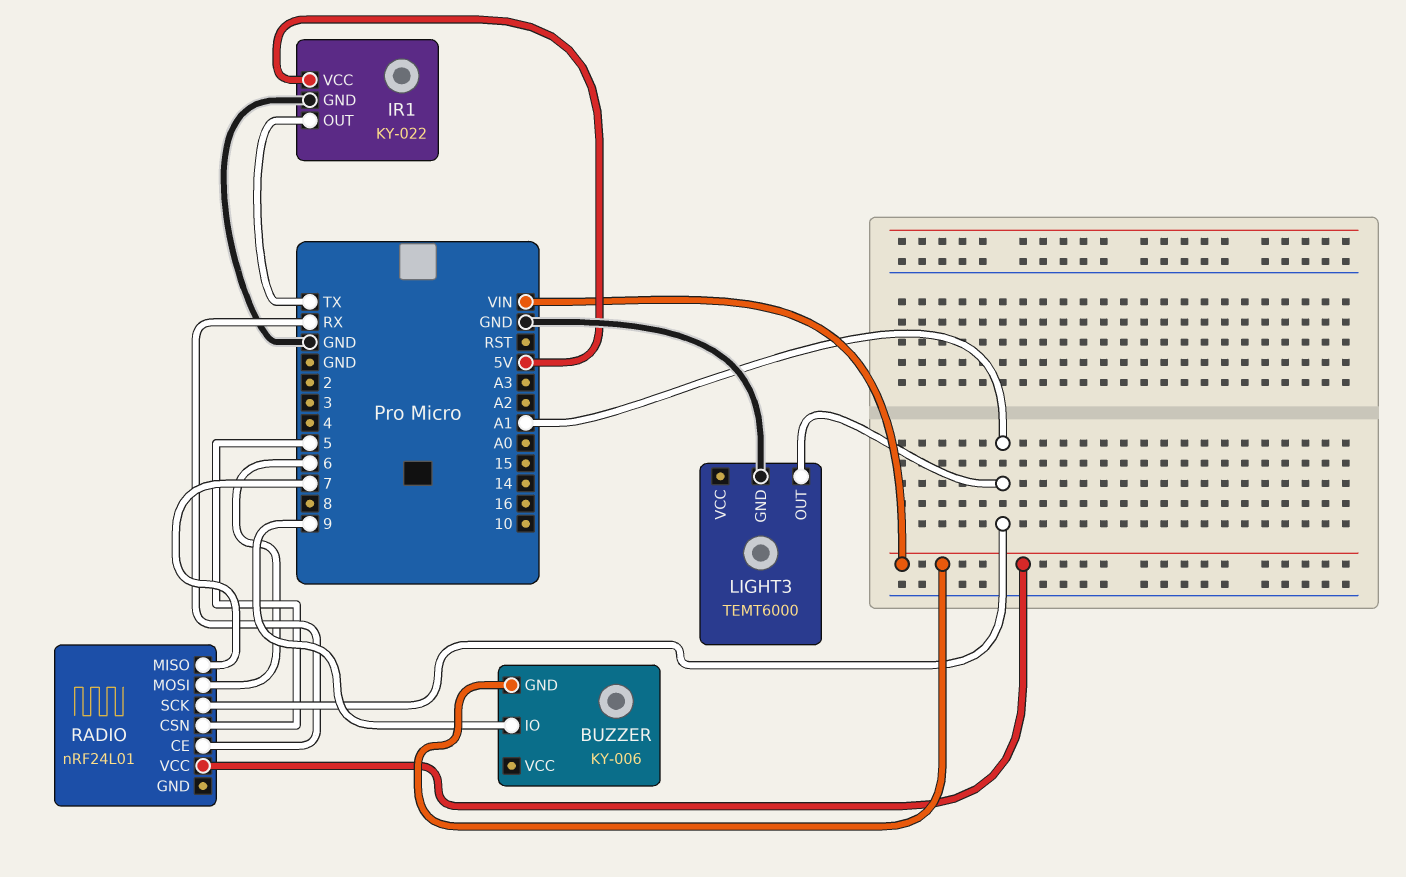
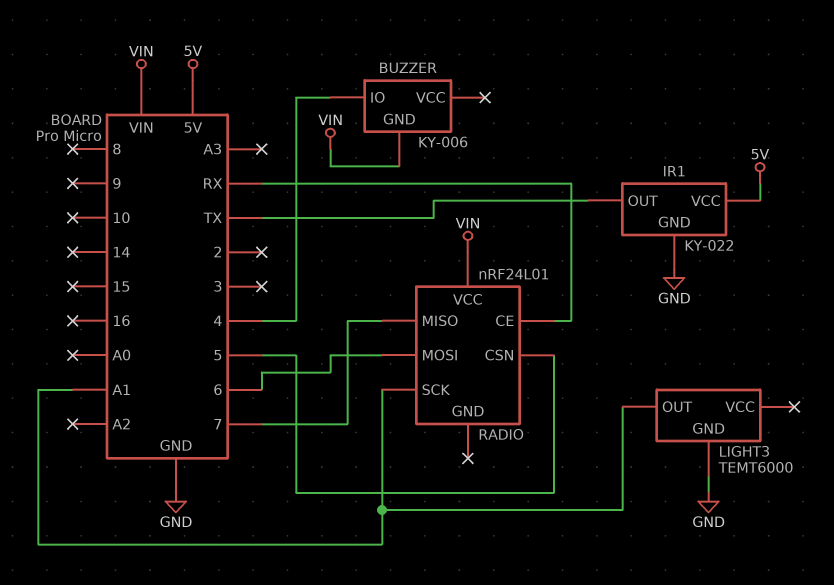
BUZZER pin IO: 9 -> 4

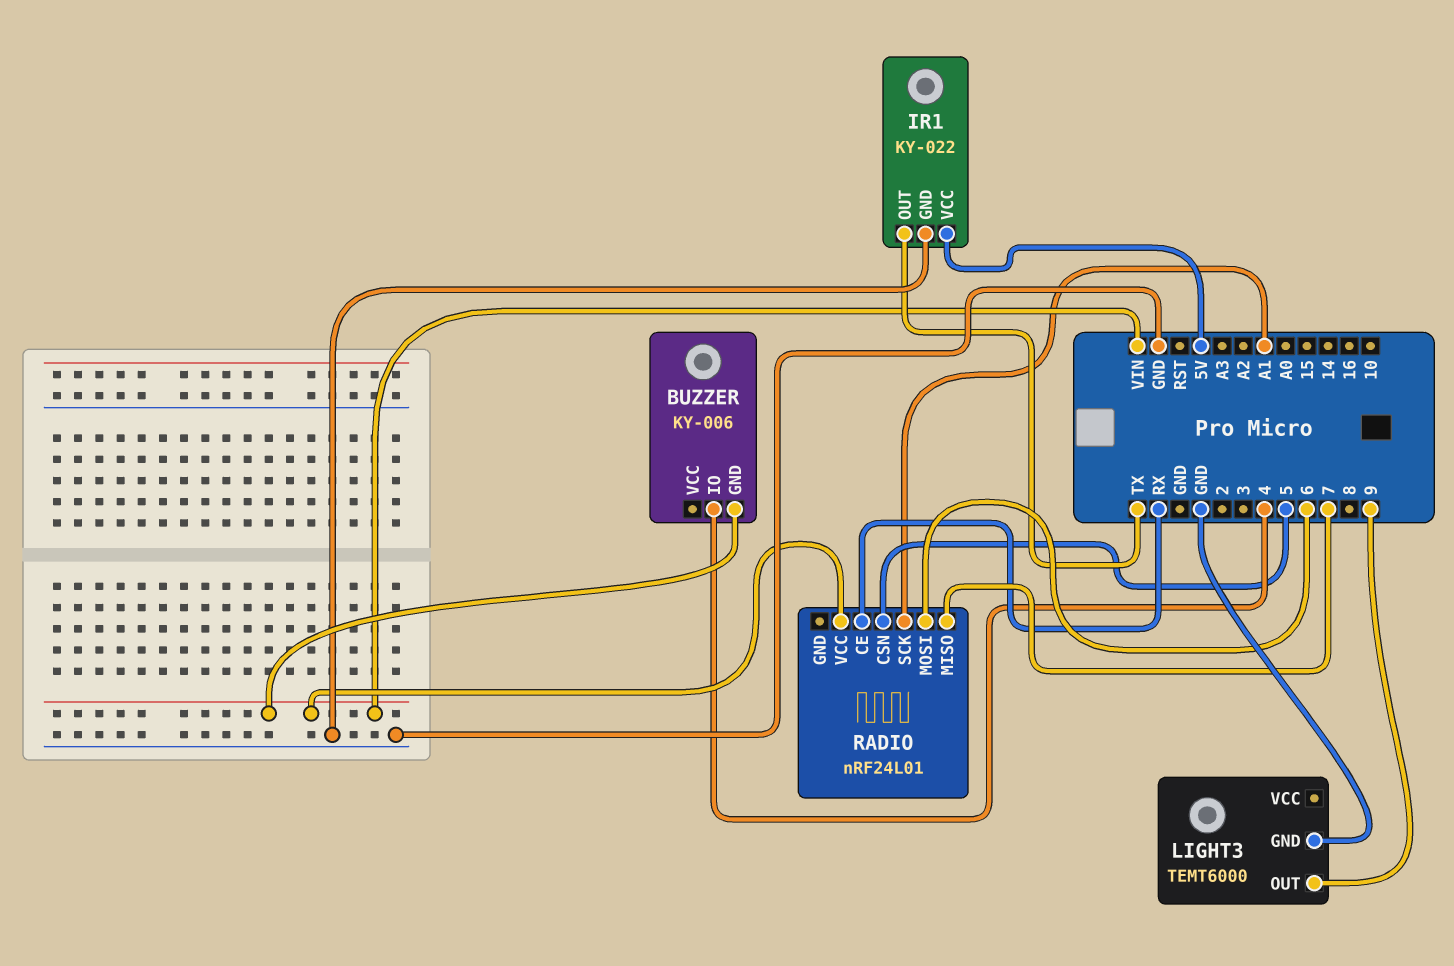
LIGHT3 pin OUT: A1 -> 9

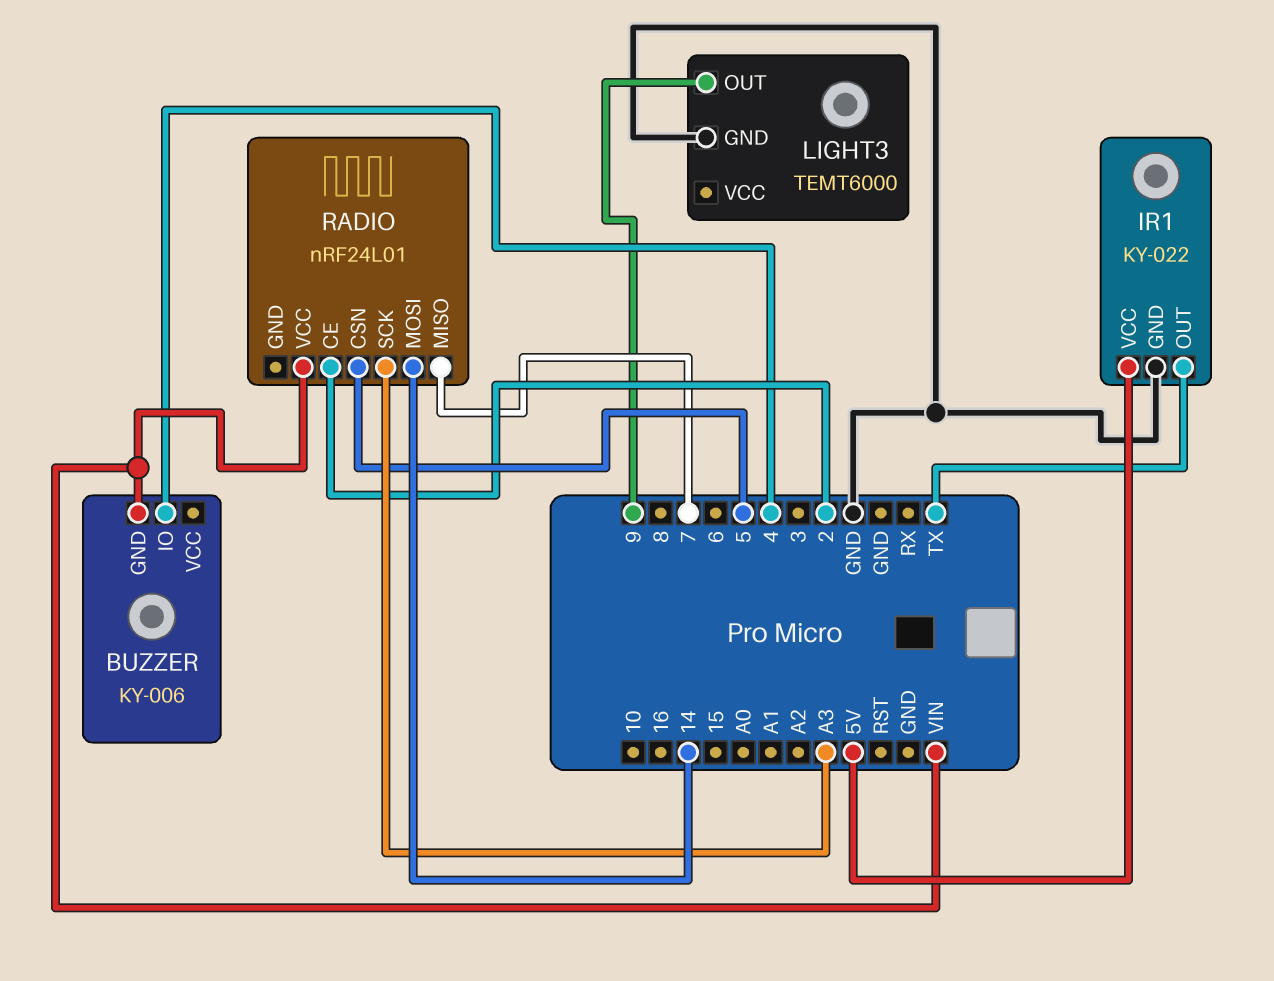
RADIO pin CE: RX -> 2
RADIO pin MOSI: 6 -> 14
RADIO pin SCK: A1 -> A3

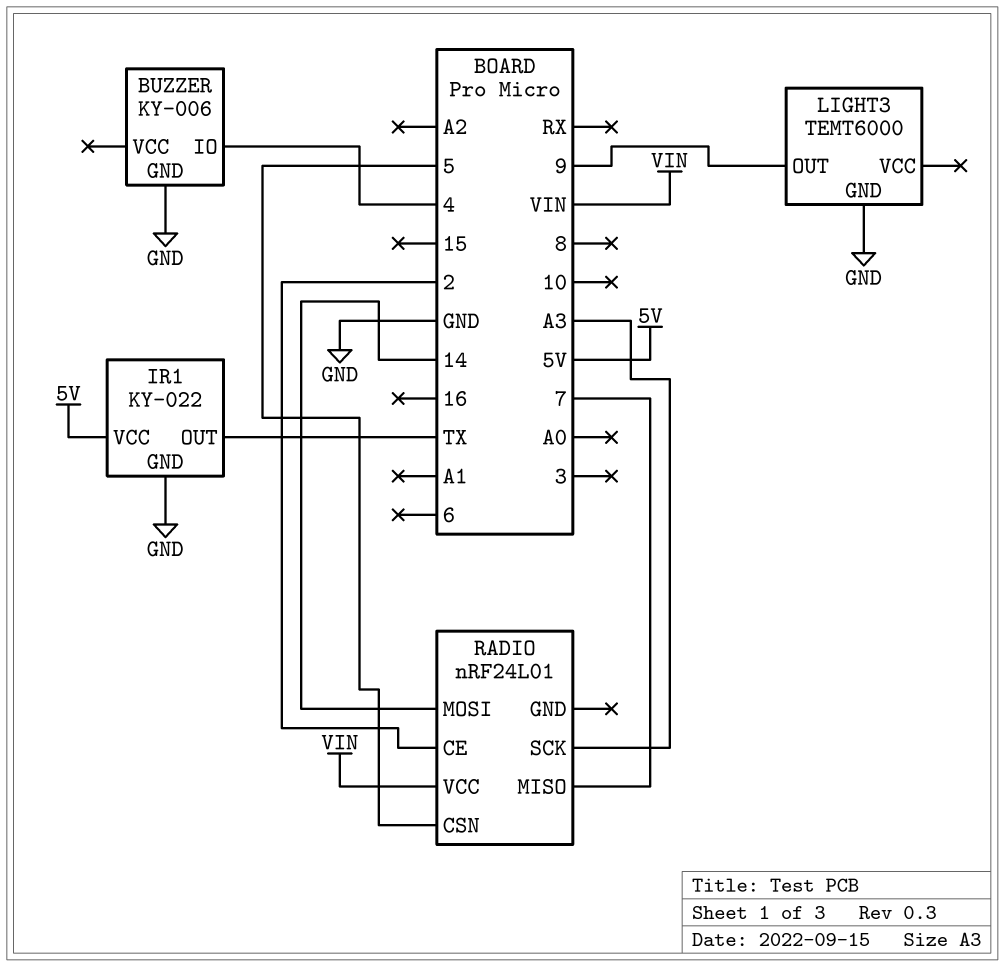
BUZZER pin GND: VIN -> GND

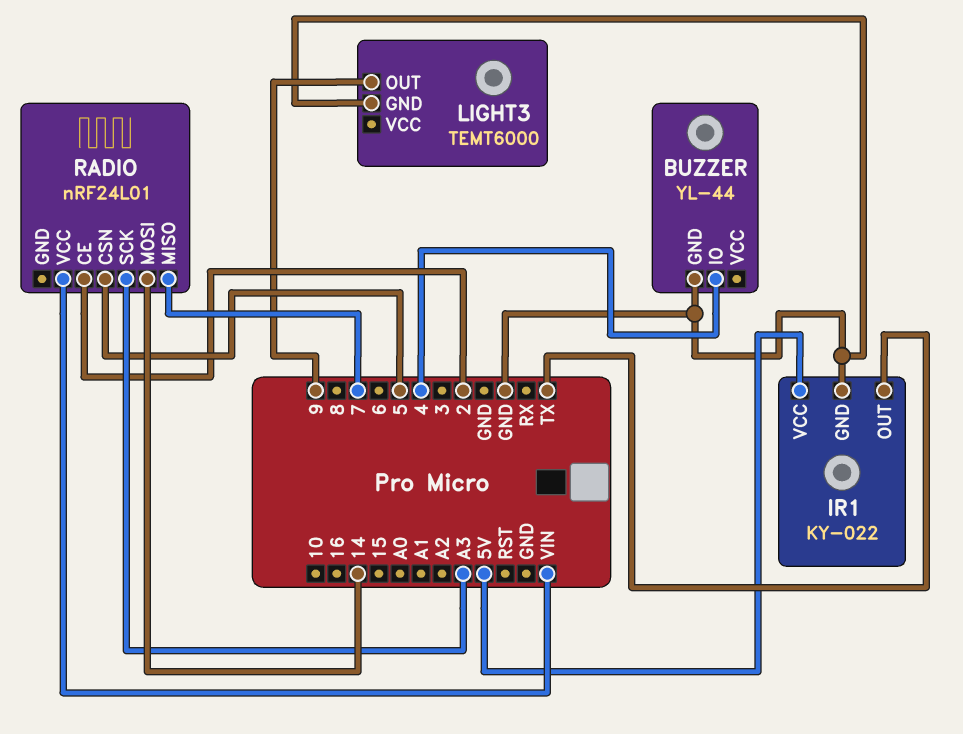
BUZZER: KY-006 -> YL-44

